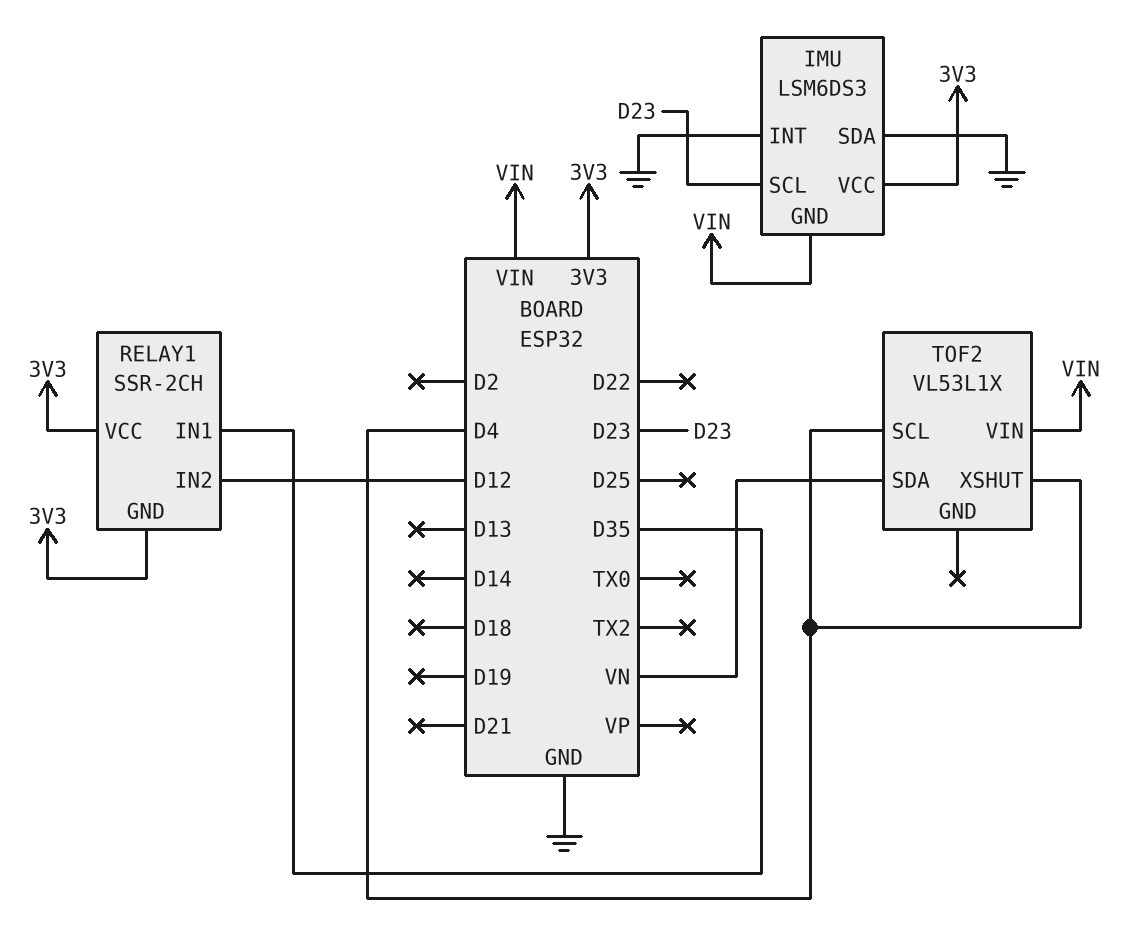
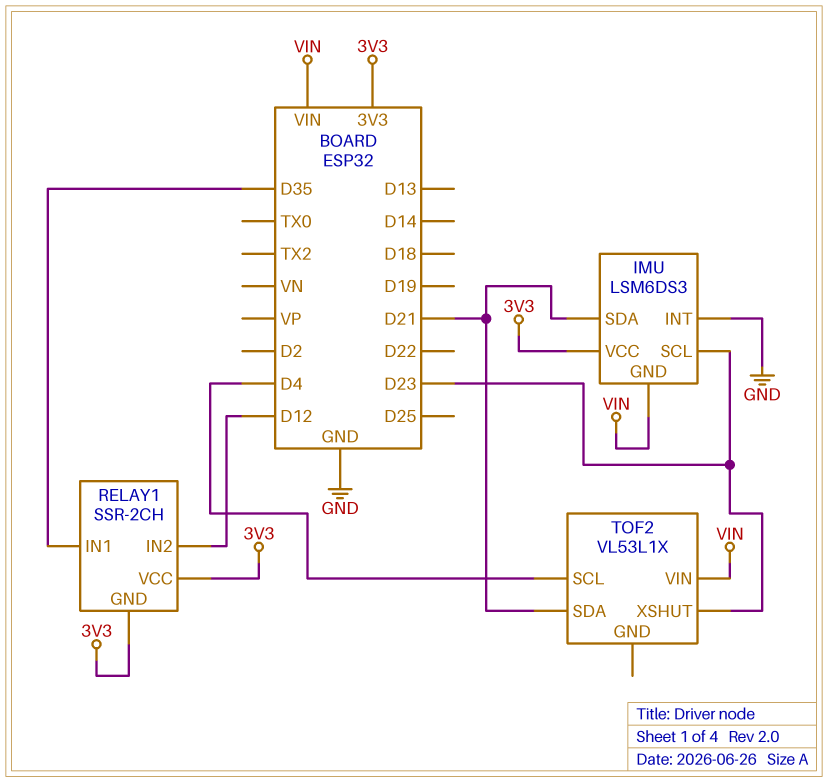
IMU pin SDA: GND -> D21
TOF2 pin SDA: VN -> D21
TOF2 pin XSHUT: D4 -> D23

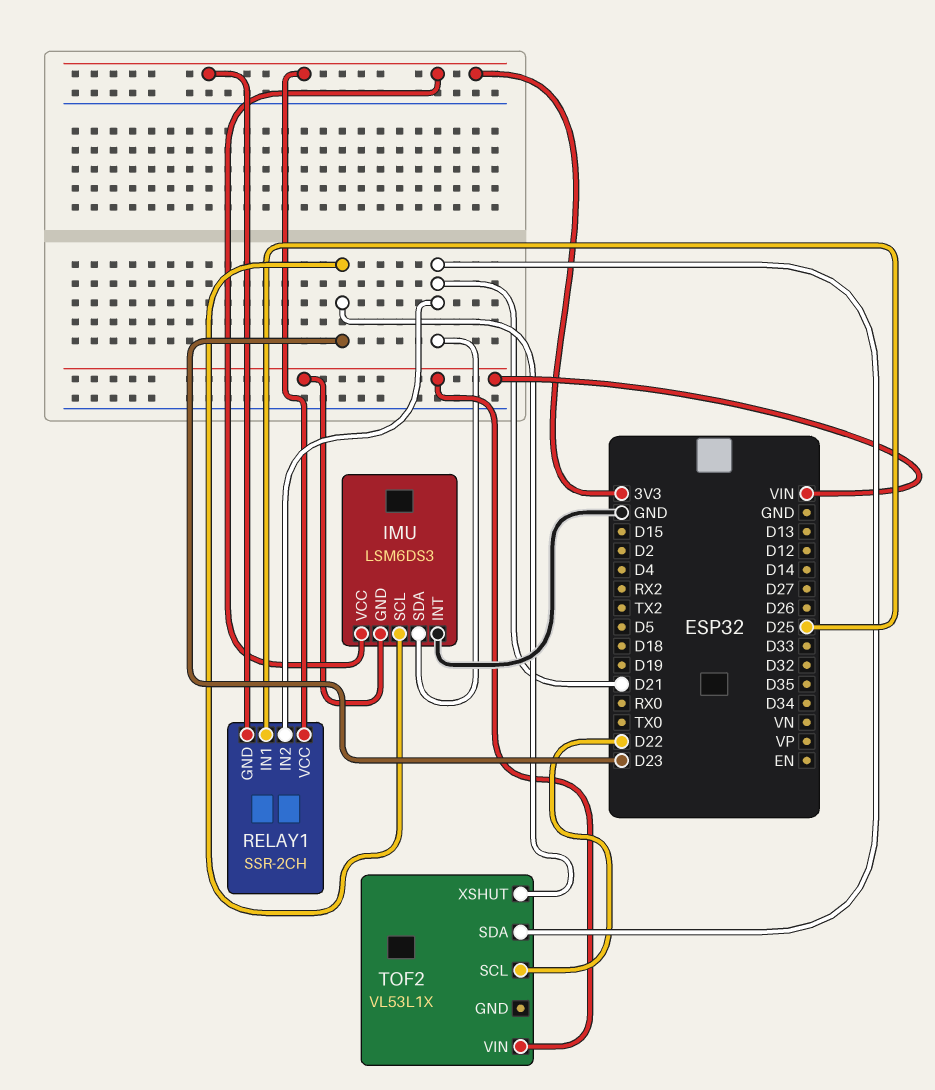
RELAY1 pin IN1: D35 -> D25
RELAY1 pin IN2: D12 -> D21
TOF2 pin SCL: D4 -> D22

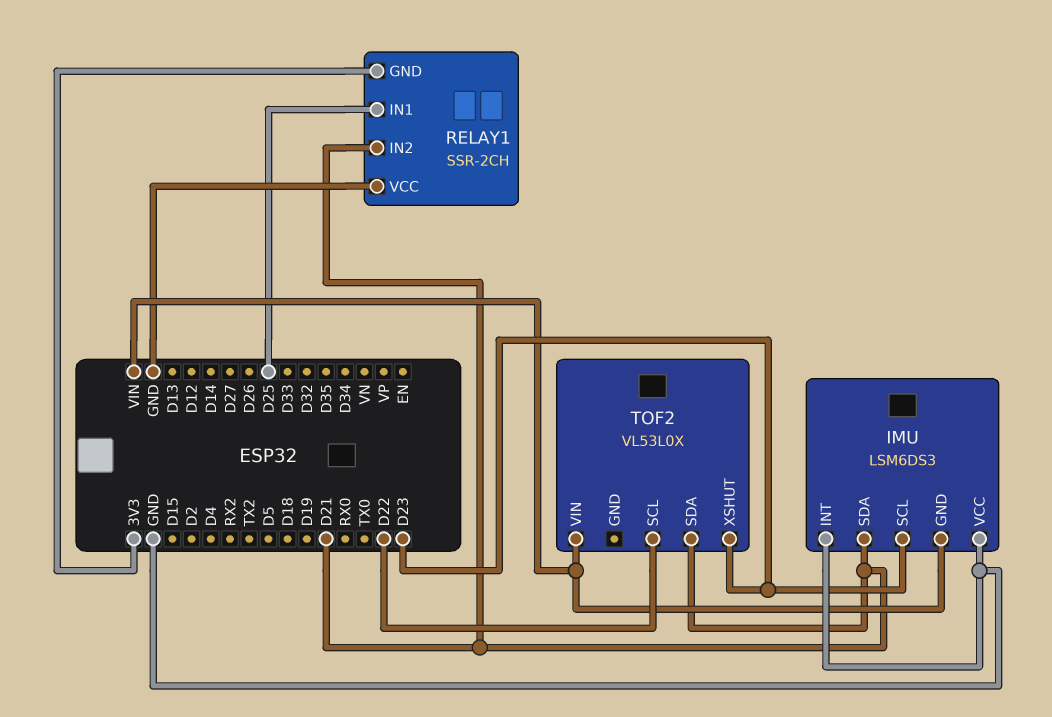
IMU pin VCC: 3V3 -> GND
RELAY1 pin VCC: 3V3 -> GND
TOF2: VL53L1X -> VL53L0X

